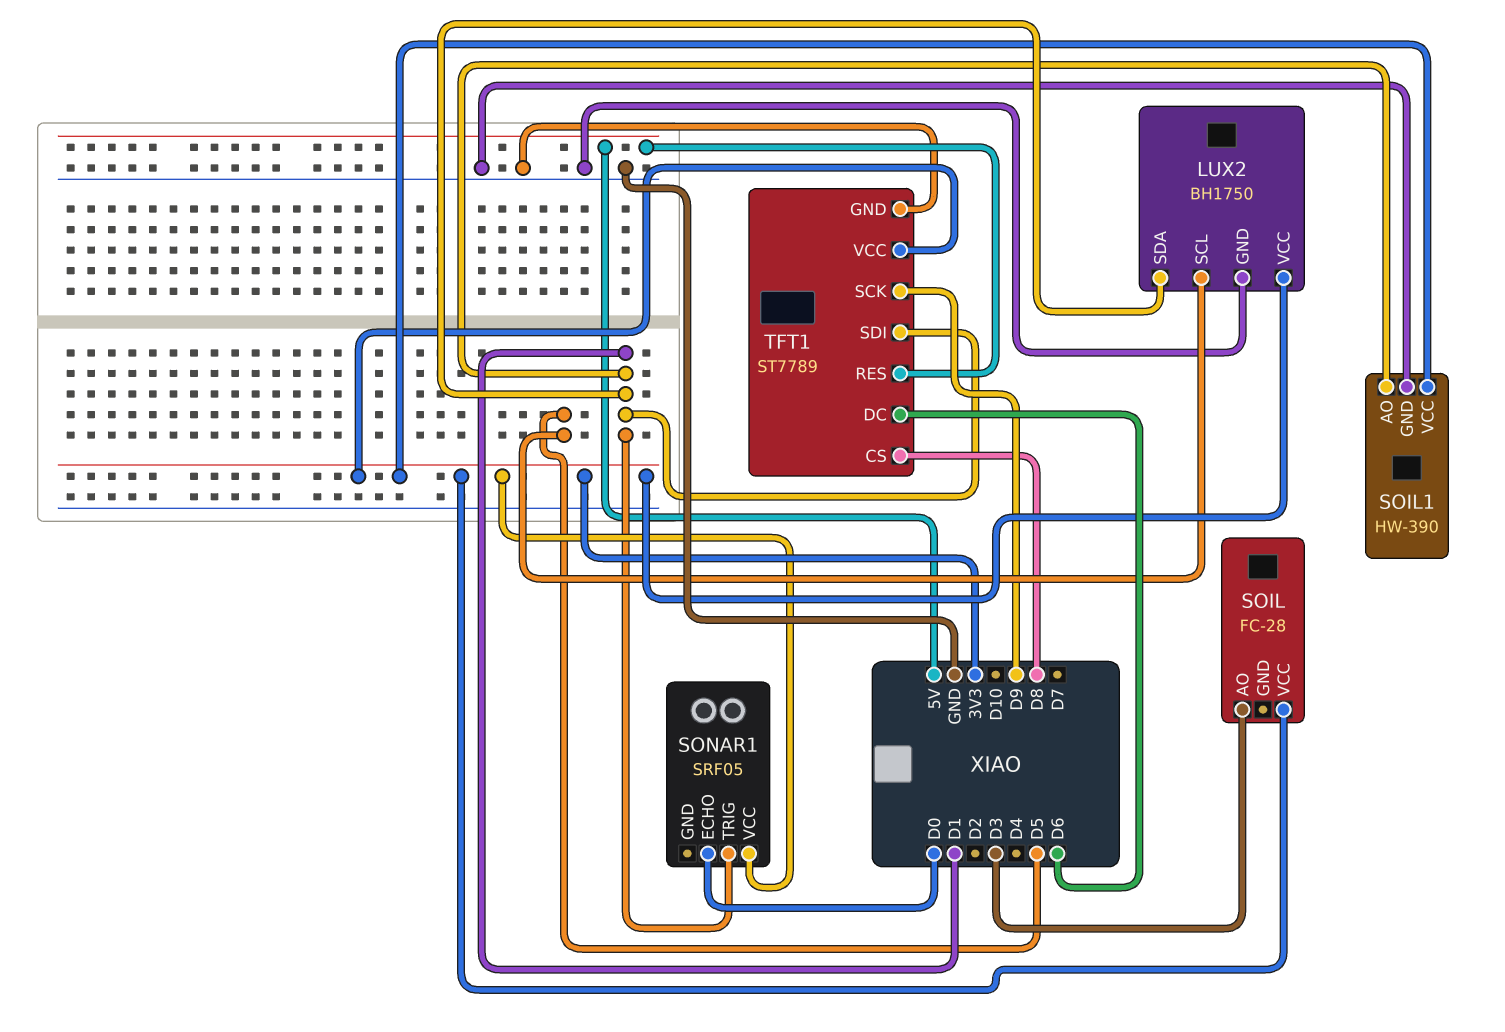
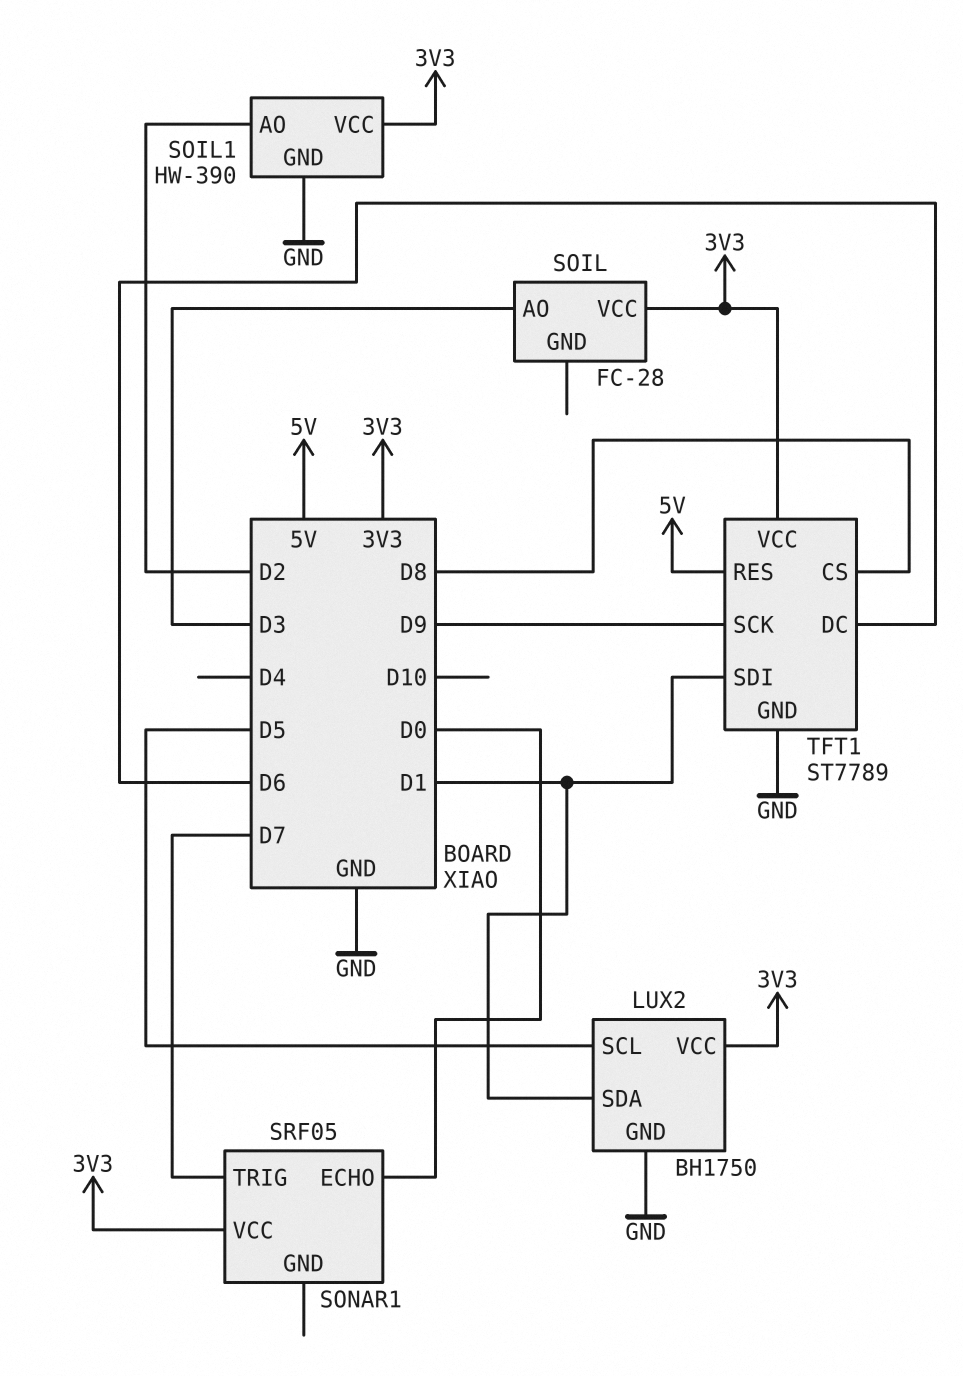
SOIL1 pin AO: D1 -> D2
SONAR1 pin TRIG: D1 -> D7

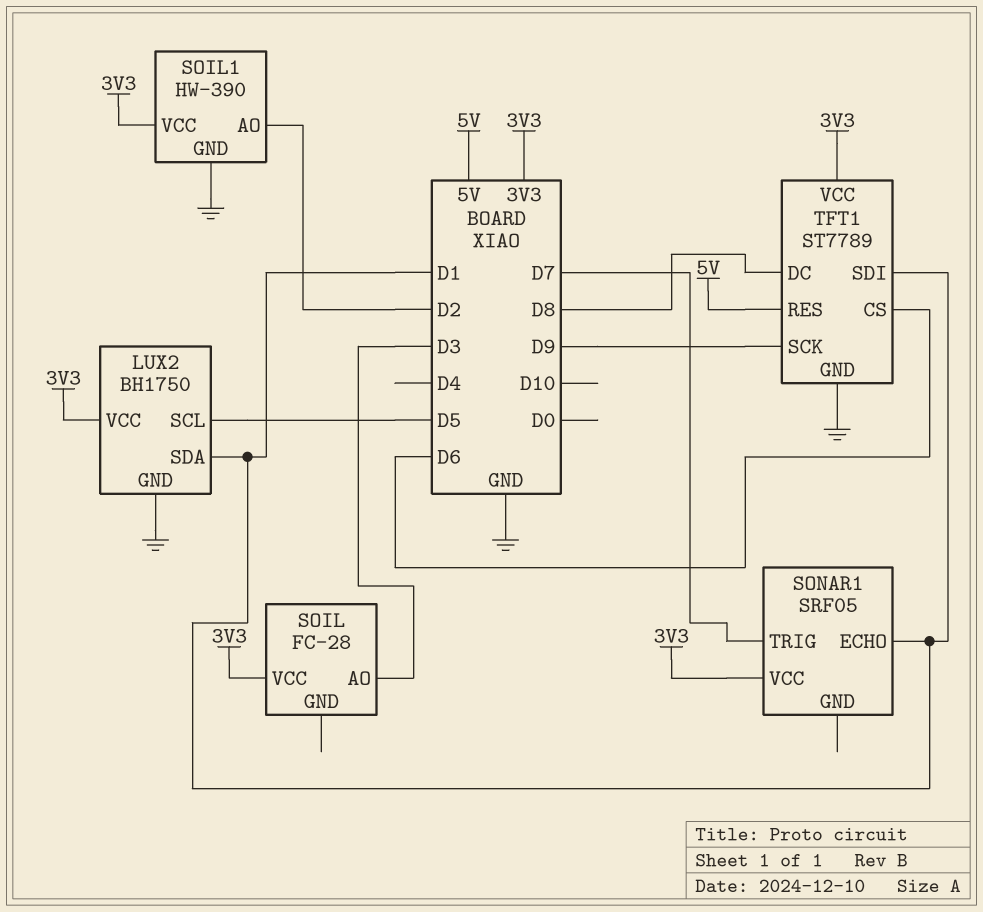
SONAR1 pin ECHO: D0 -> D1
TFT1 pin CS: D8 -> D6
TFT1 pin DC: D6 -> D8

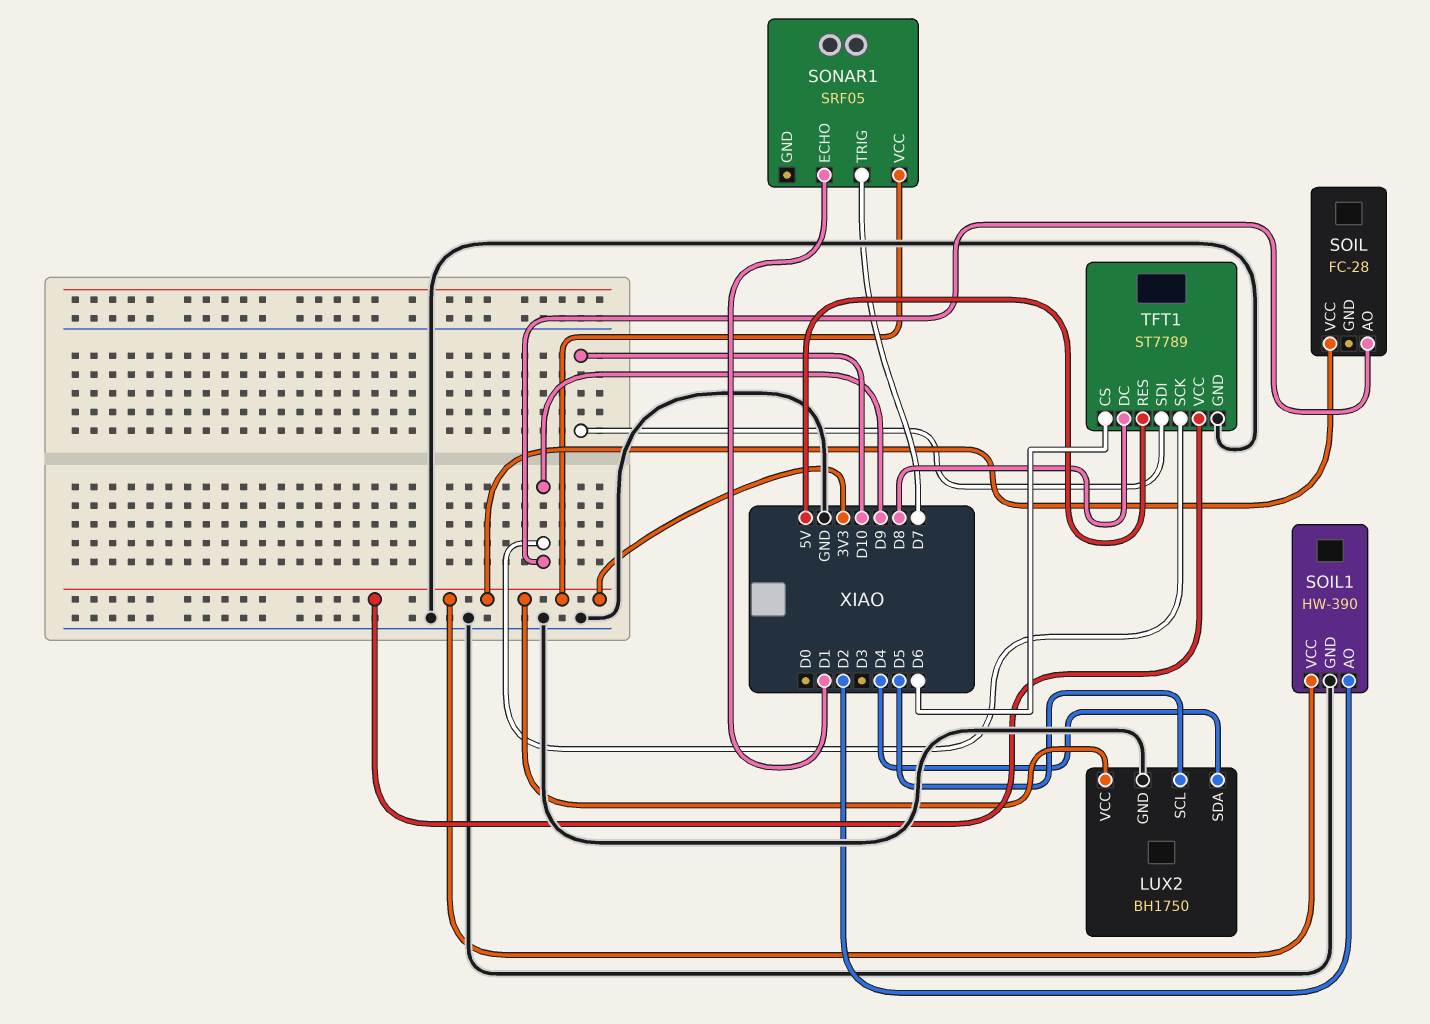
LUX2 pin SDA: D1 -> D4
SOIL pin AO: D3 -> D9
TFT1 pin SDI: D1 -> D10

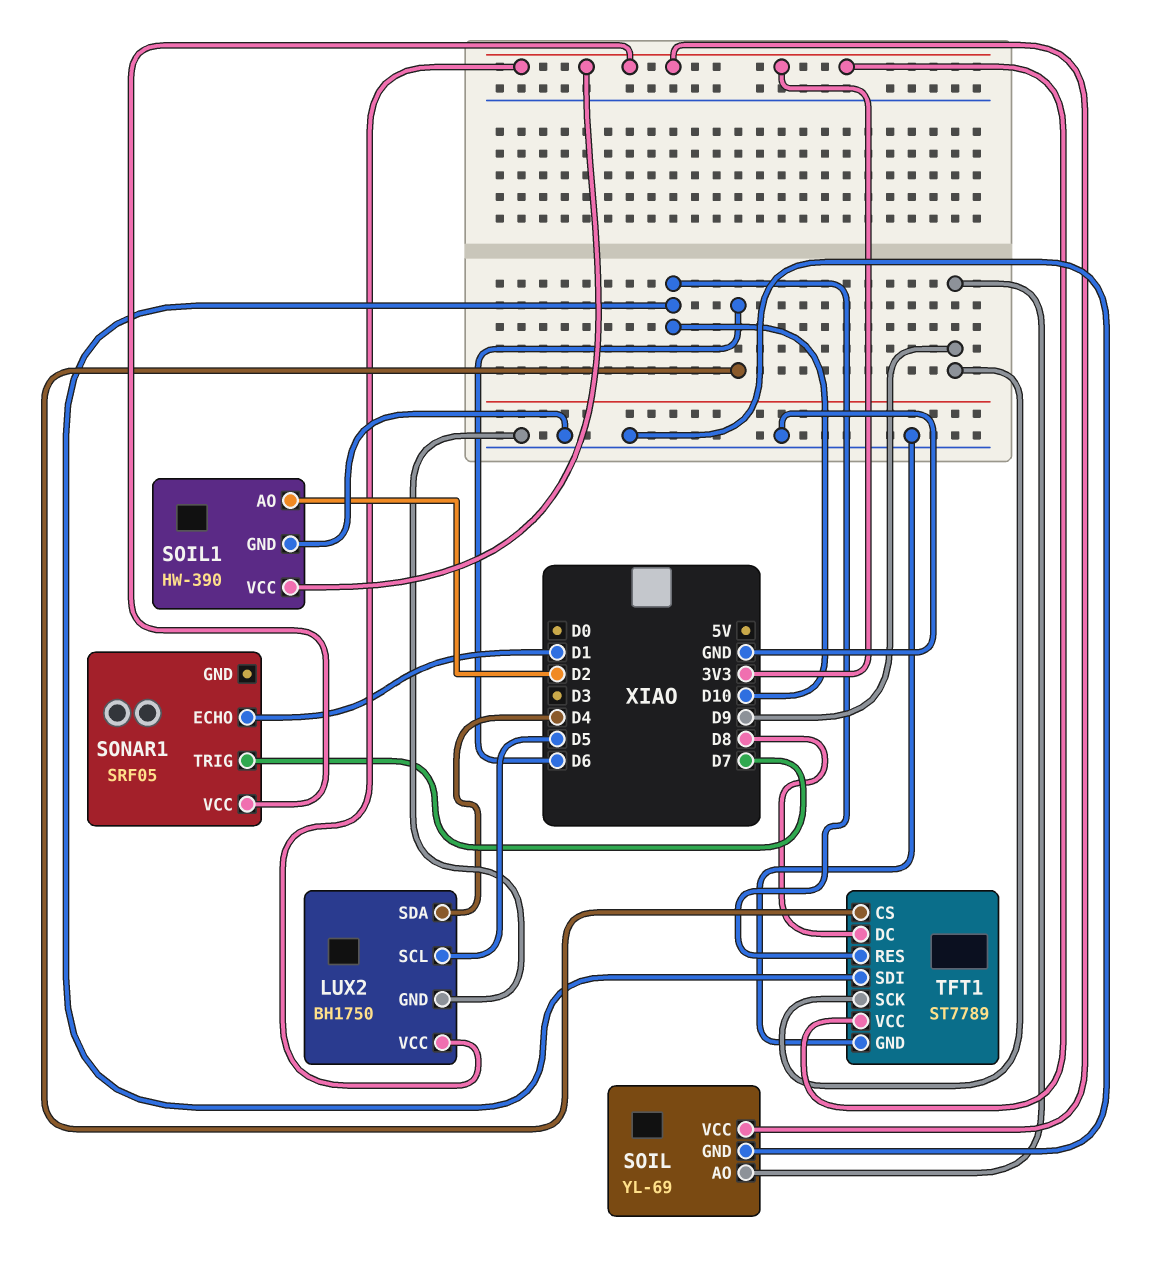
SOIL: FC-28 -> YL-69
SOIL pin GND: none -> GND
TFT1 pin RES: 5V -> D10

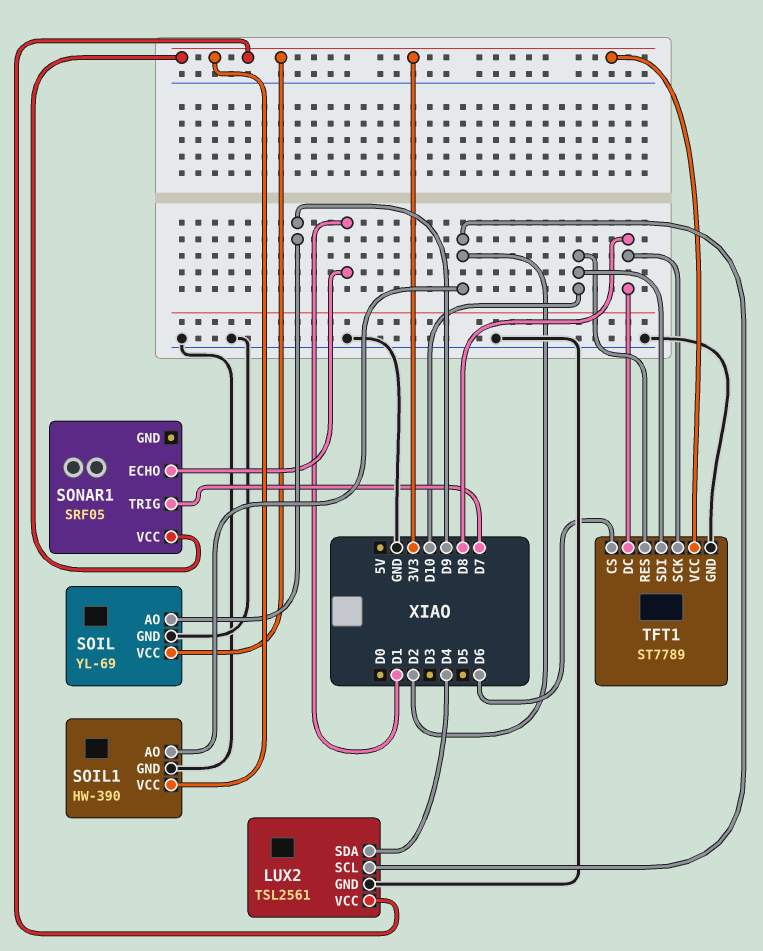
LUX2: BH1750 -> TSL2561
LUX2 pin SCL: D5 -> D2
TFT1 pin SCK: D9 -> D8

